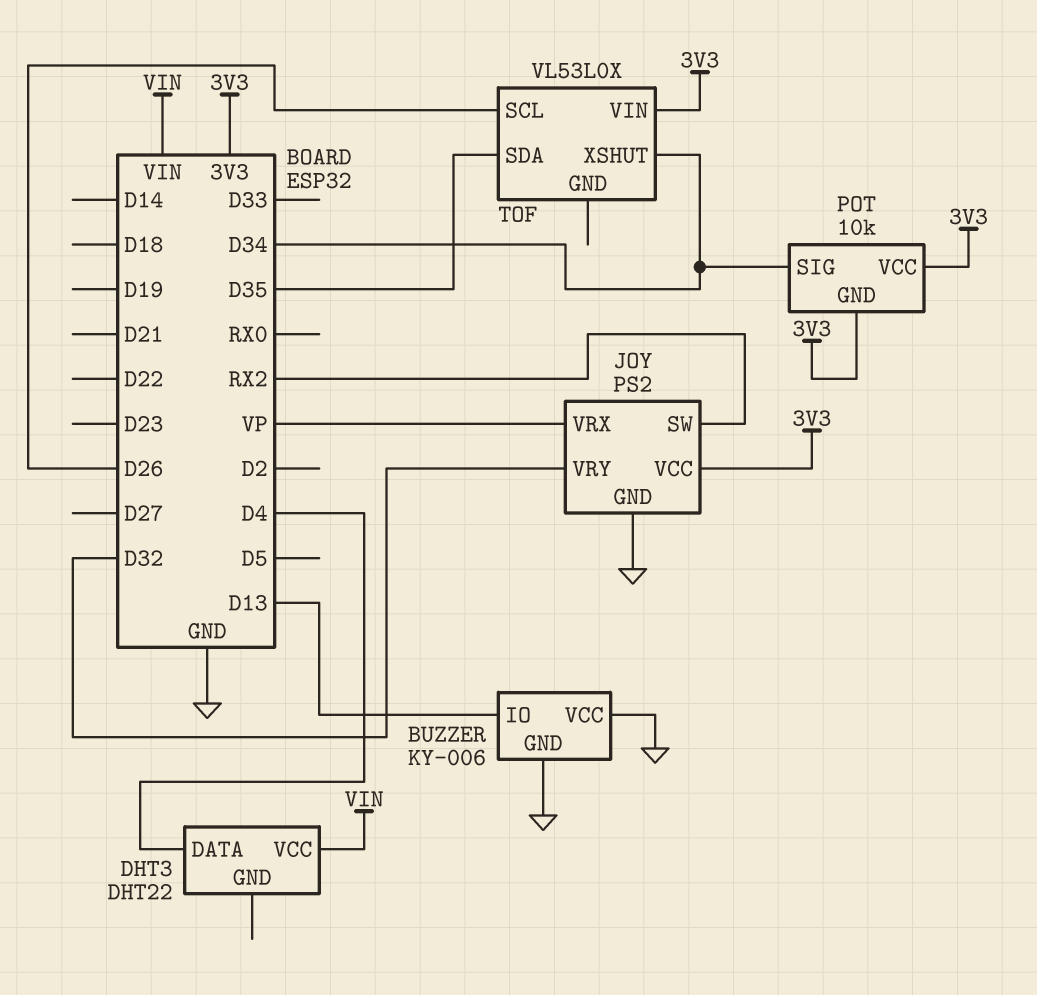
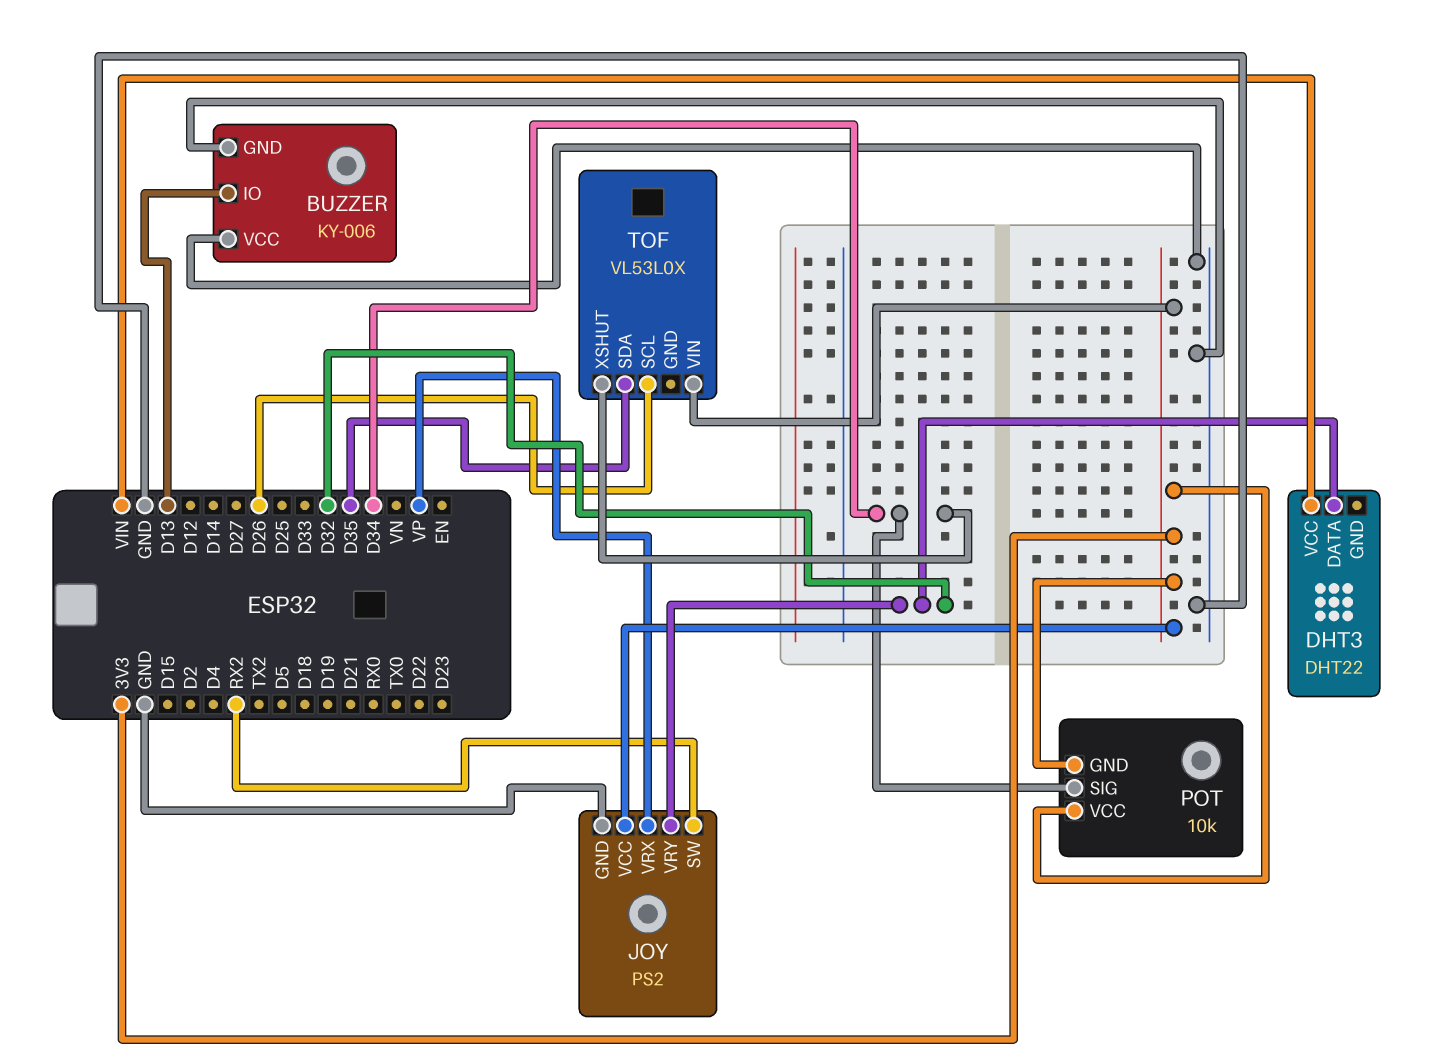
DHT3 pin DATA: D4 -> D32

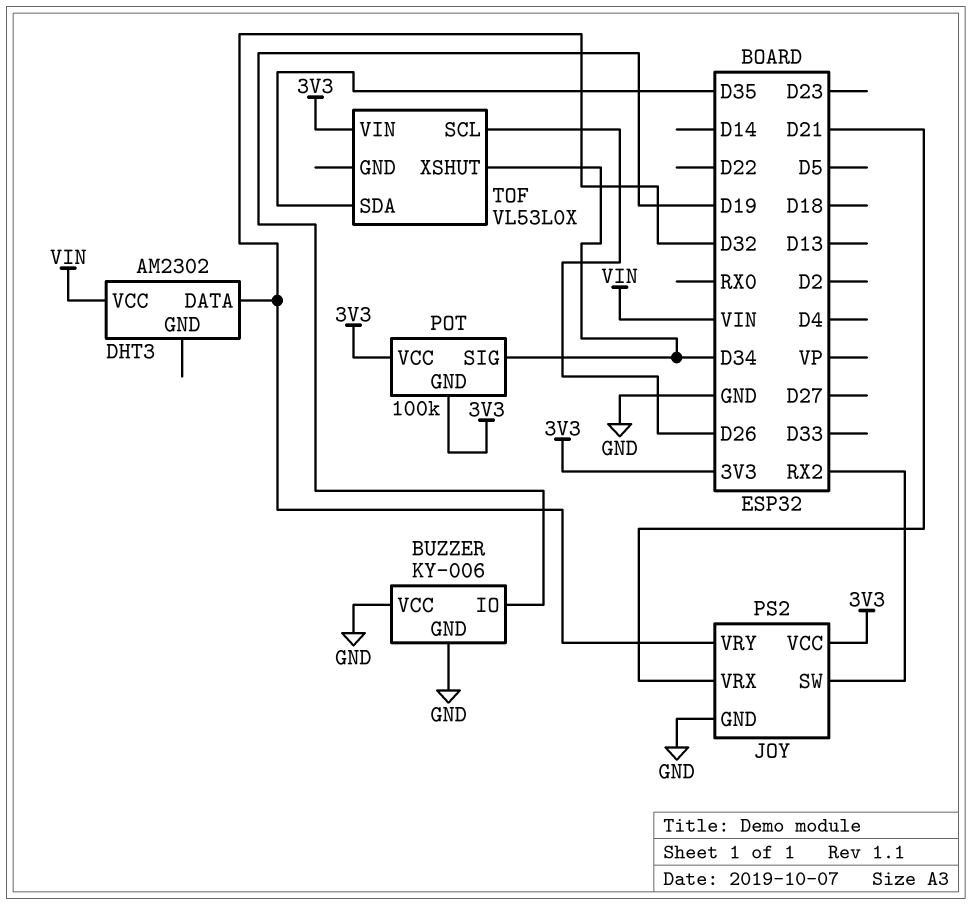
BUZZER pin IO: D13 -> D19
DHT3: DHT22 -> AM2302
JOY pin VRX: VP -> D21
POT: 10k -> 100k

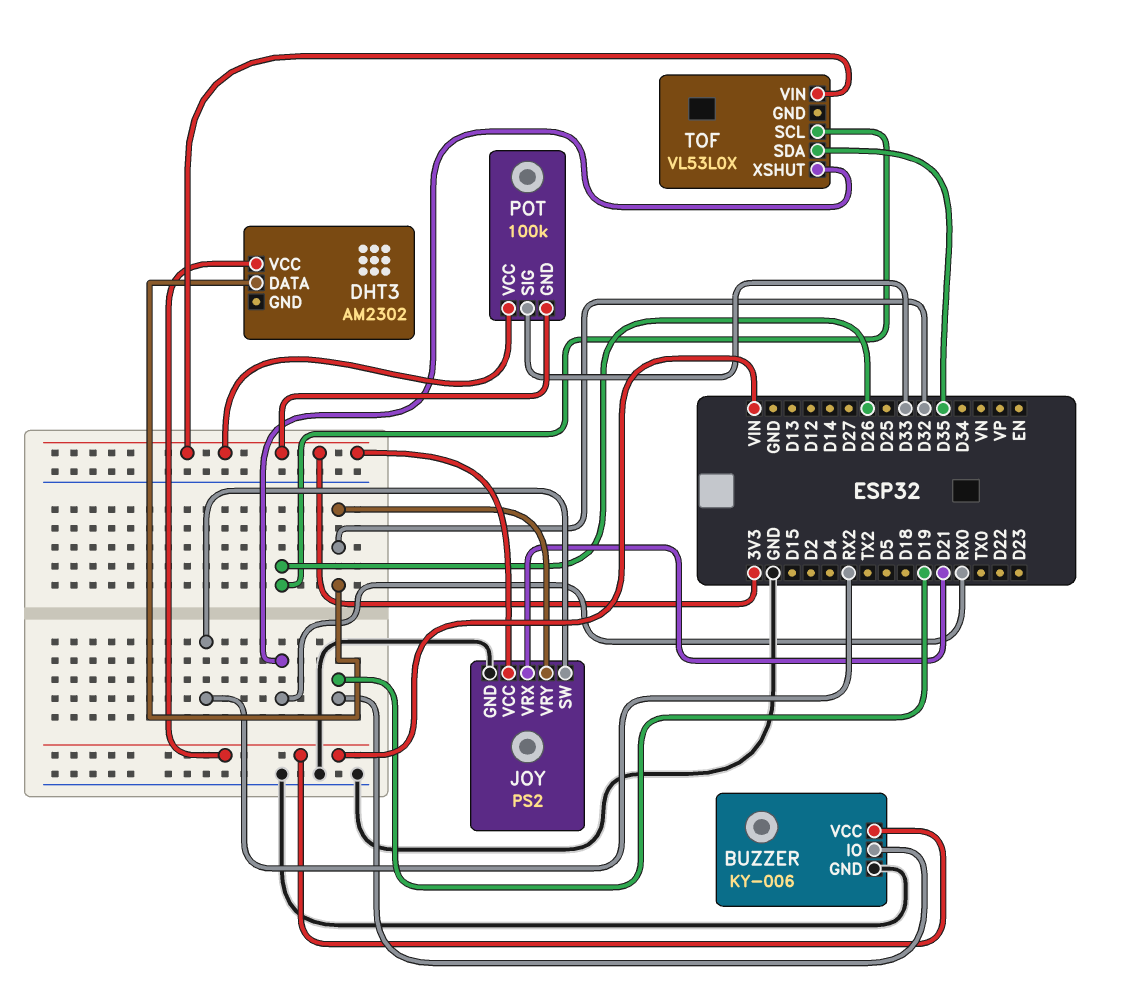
BUZZER pin VCC: GND -> VIN
POT pin SIG: D34 -> D33
TOF pin XSHUT: D34 -> RX0

